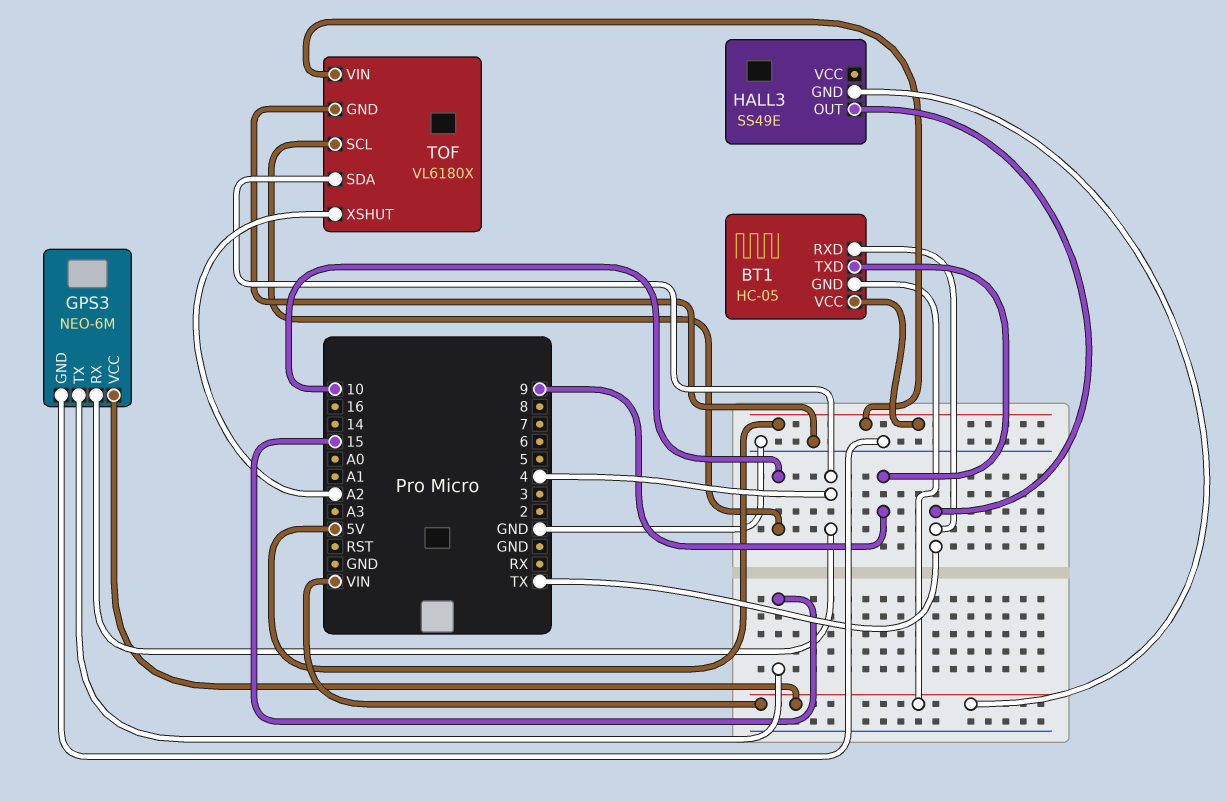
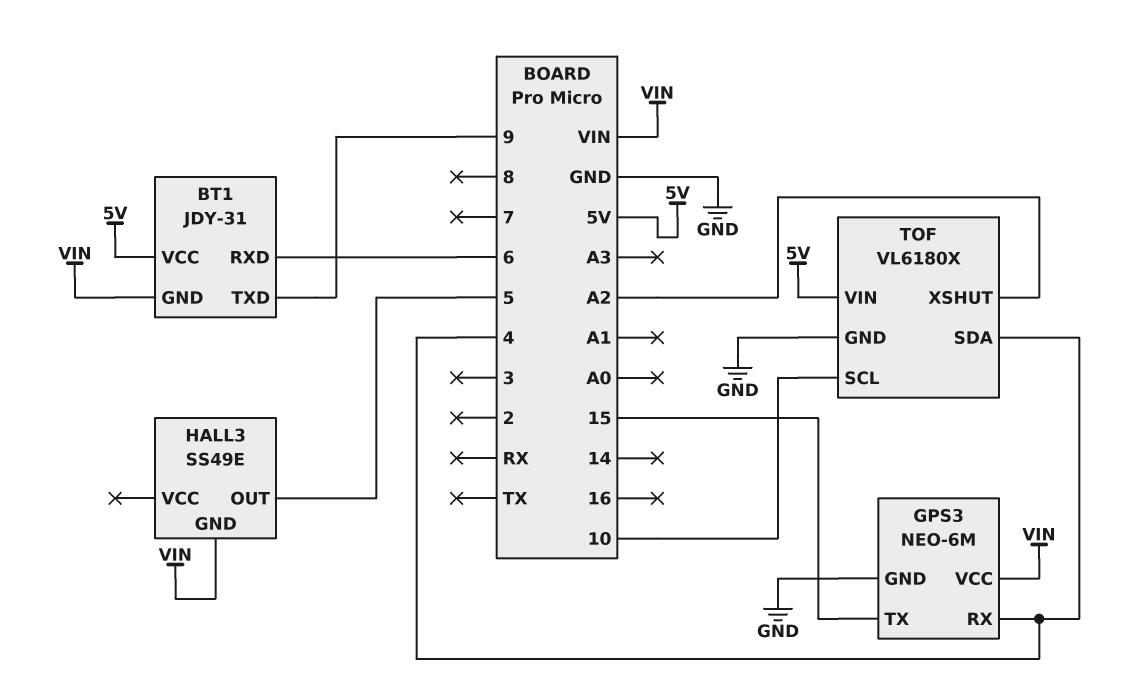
BT1: HC-05 -> JDY-31
BT1 pin RXD: TX -> 6
HALL3 pin OUT: TX -> 5

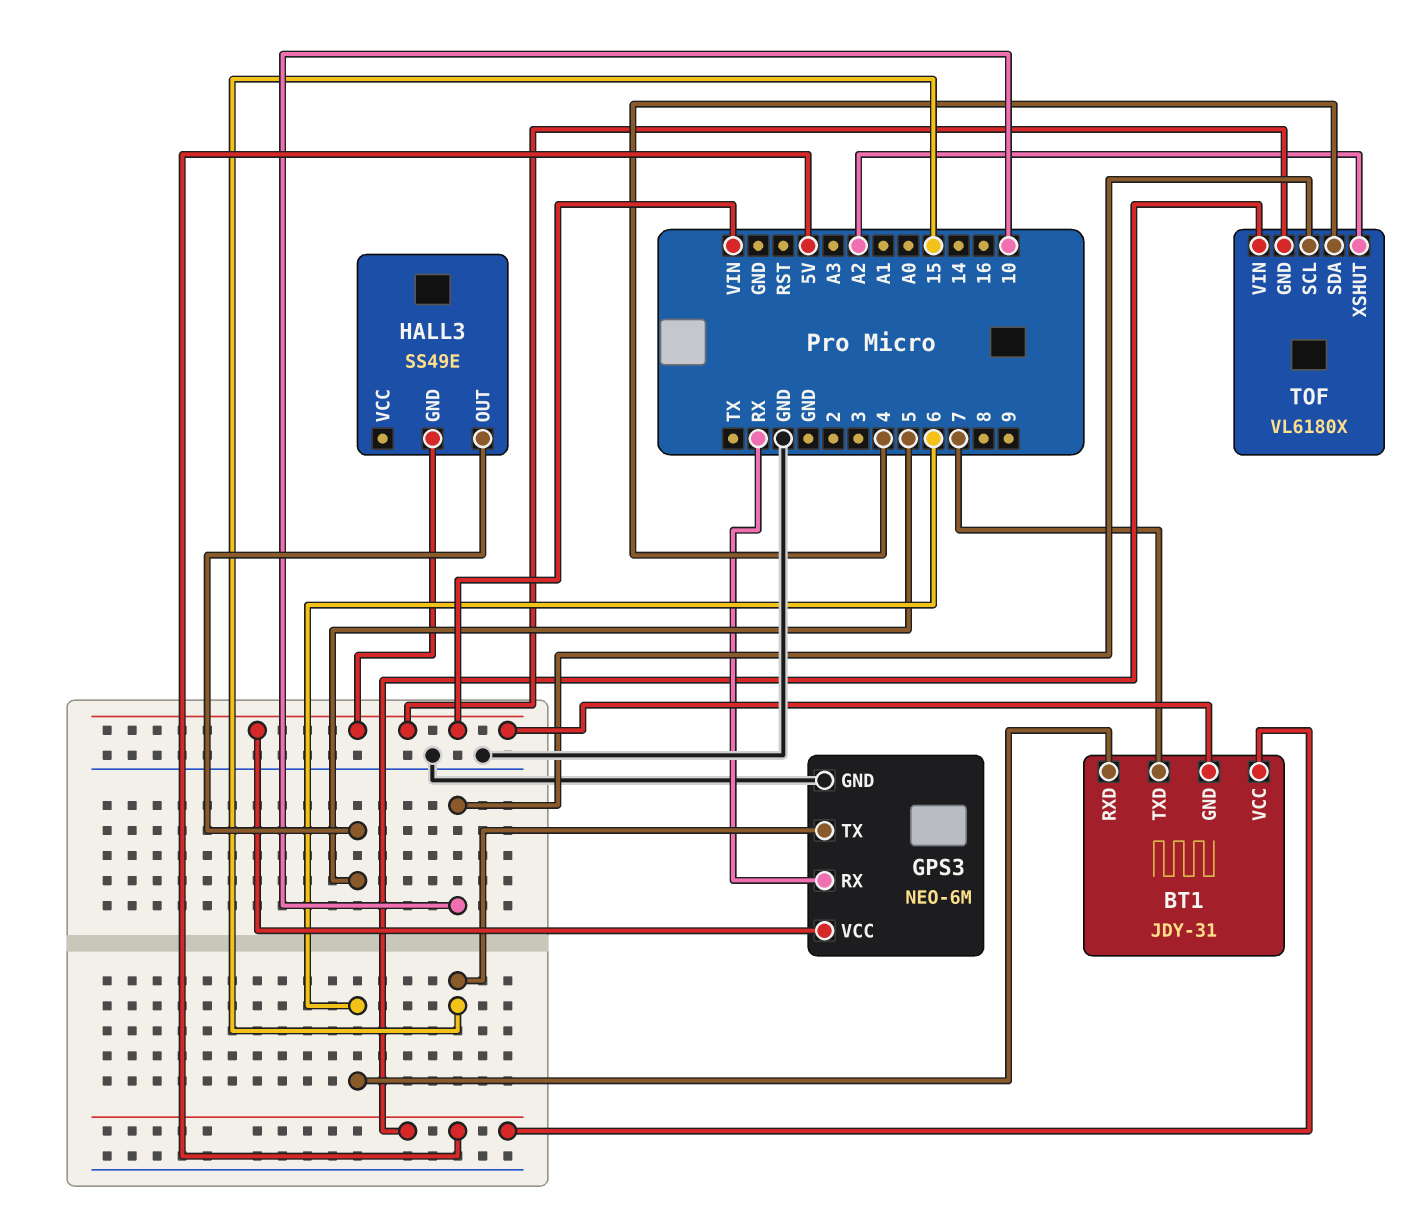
BT1 pin TXD: 9 -> 7
GPS3 pin RX: 4 -> RX
TOF pin GND: GND -> VIN

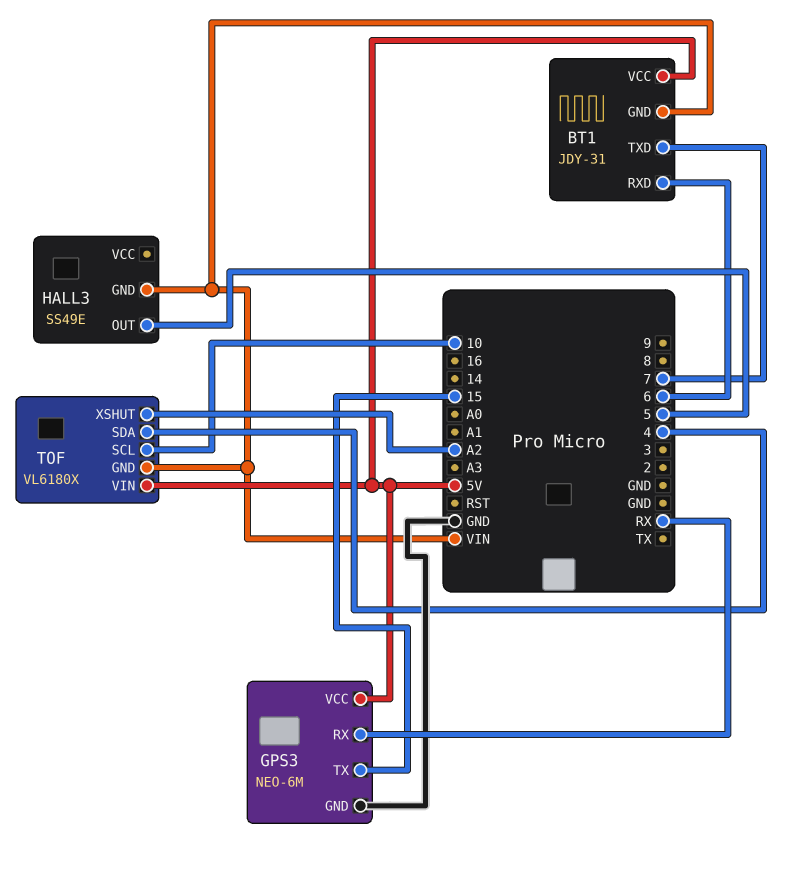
GPS3 pin VCC: VIN -> 5V

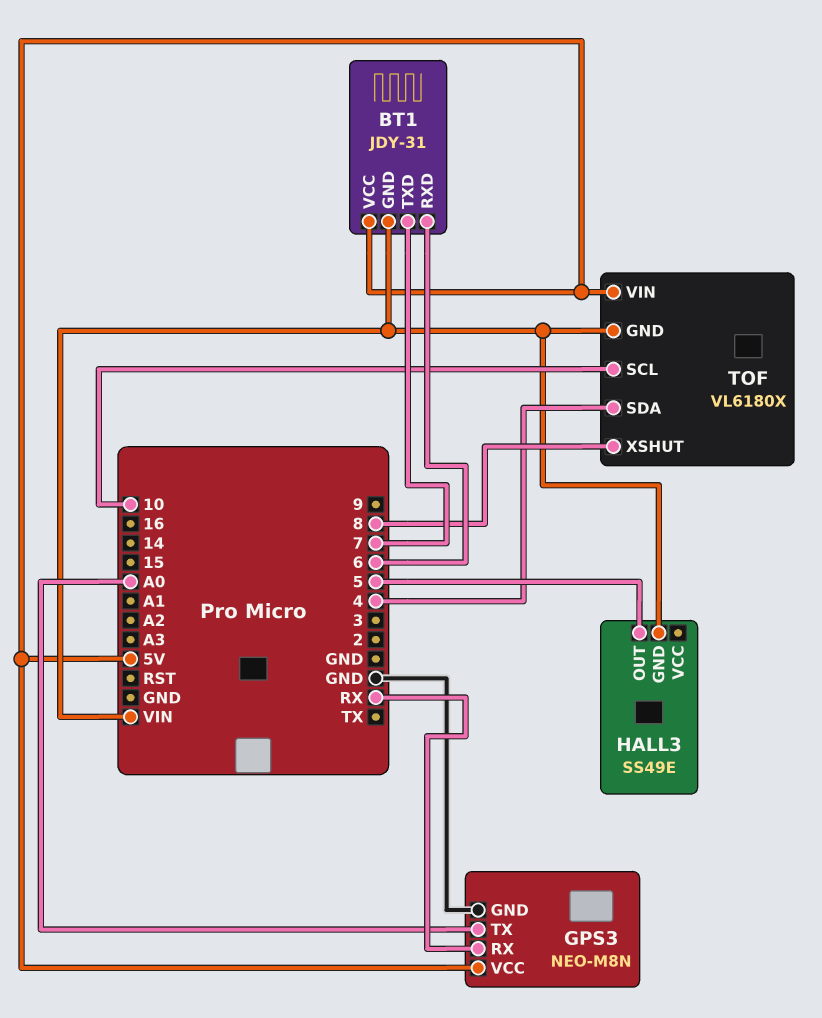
GPS3: NEO-6M -> NEO-M8N
GPS3 pin TX: 15 -> A0
TOF pin XSHUT: A2 -> 8

